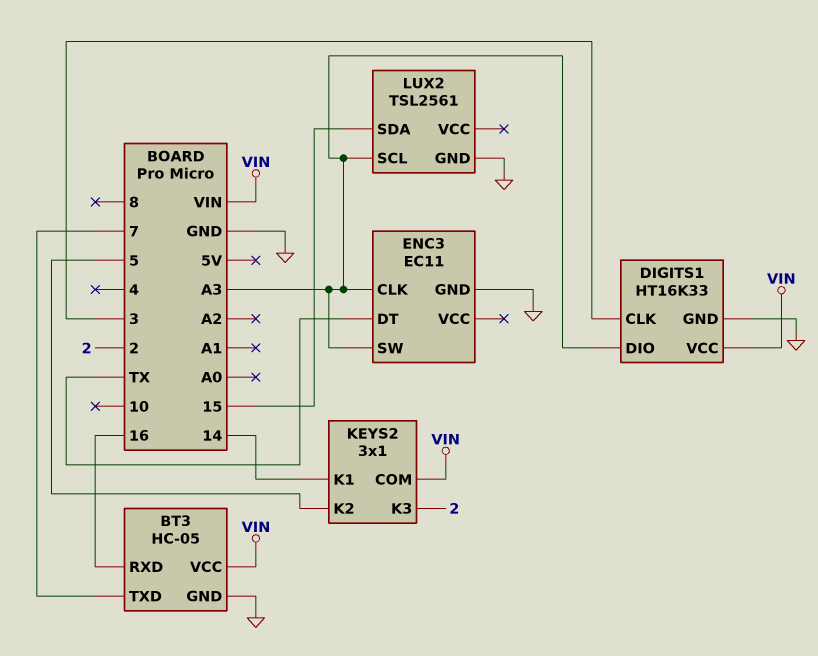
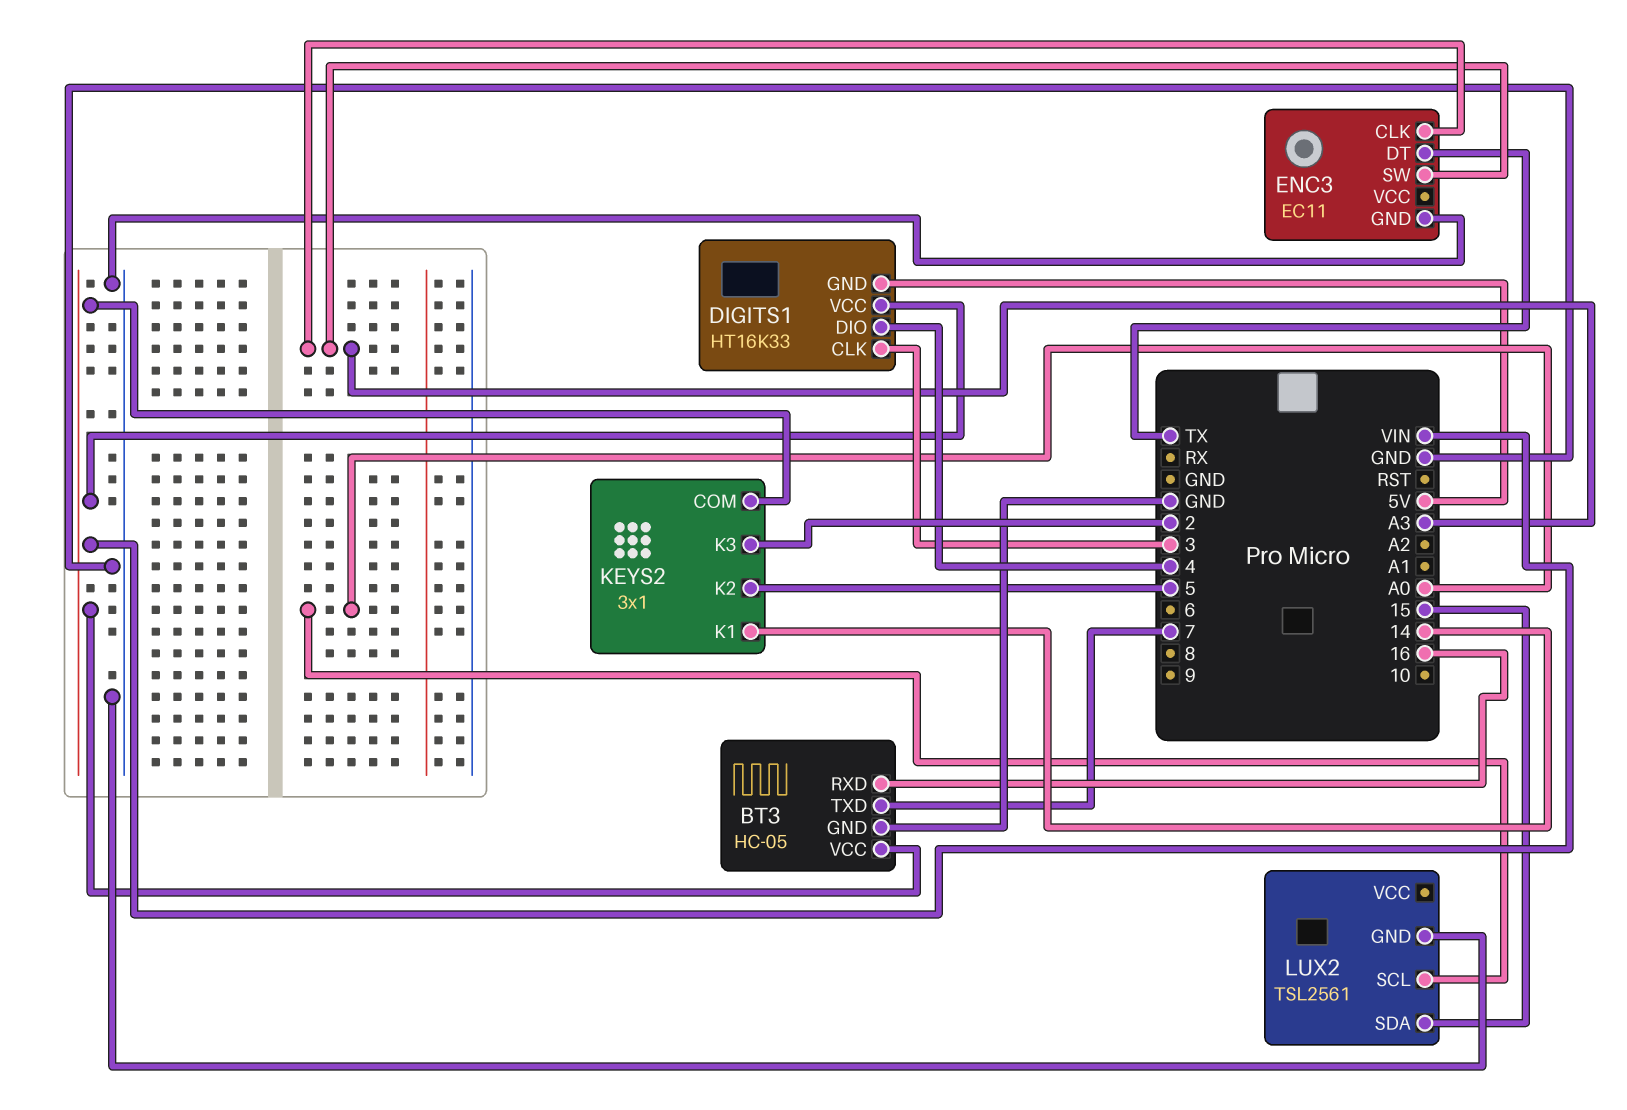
DIGITS1 pin DIO: A3 -> 4
DIGITS1 pin GND: GND -> 5V
LUX2 pin SCL: A3 -> A0

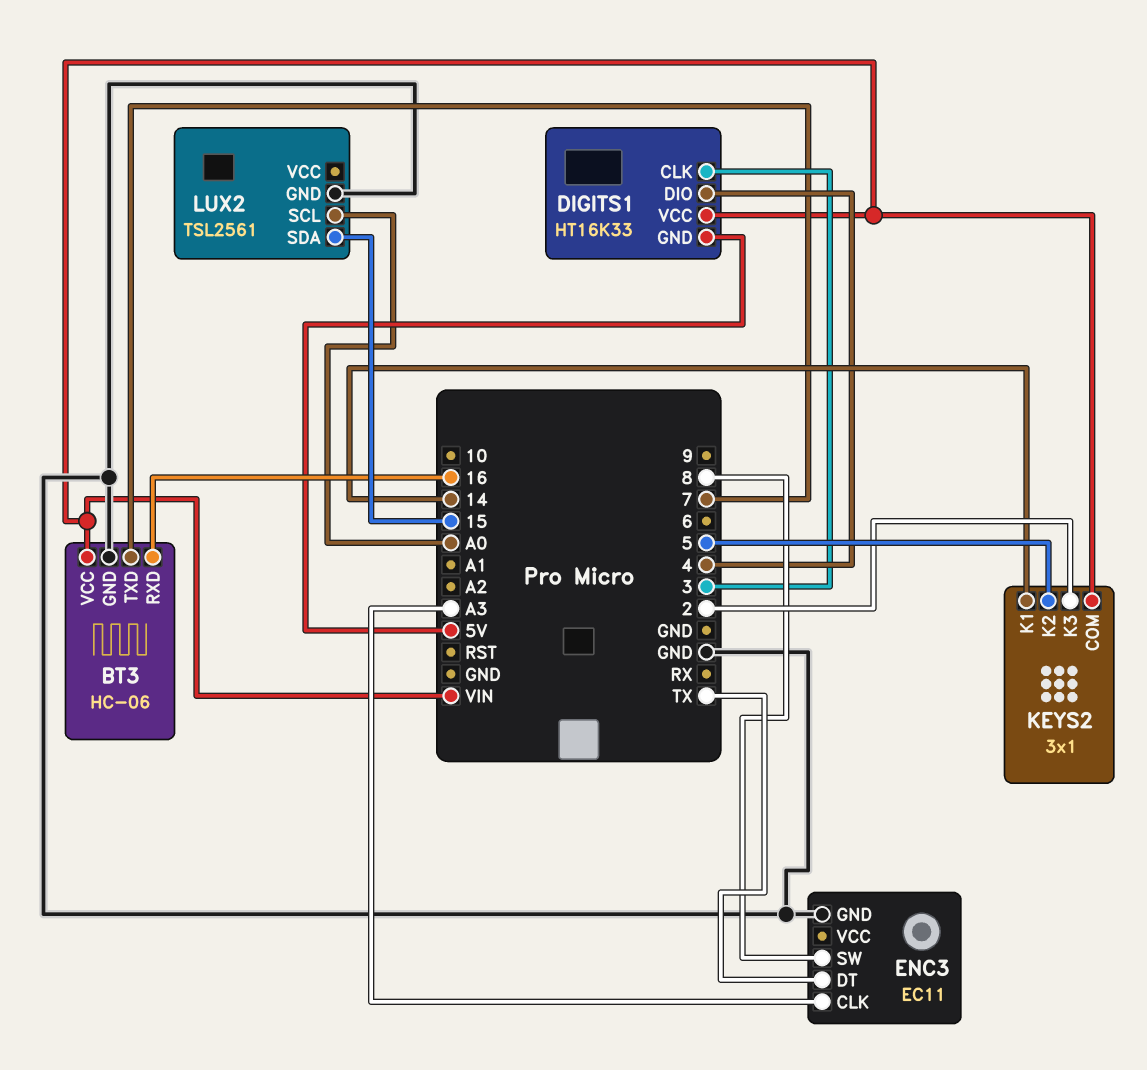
BT3: HC-05 -> HC-06
ENC3 pin SW: A3 -> 8

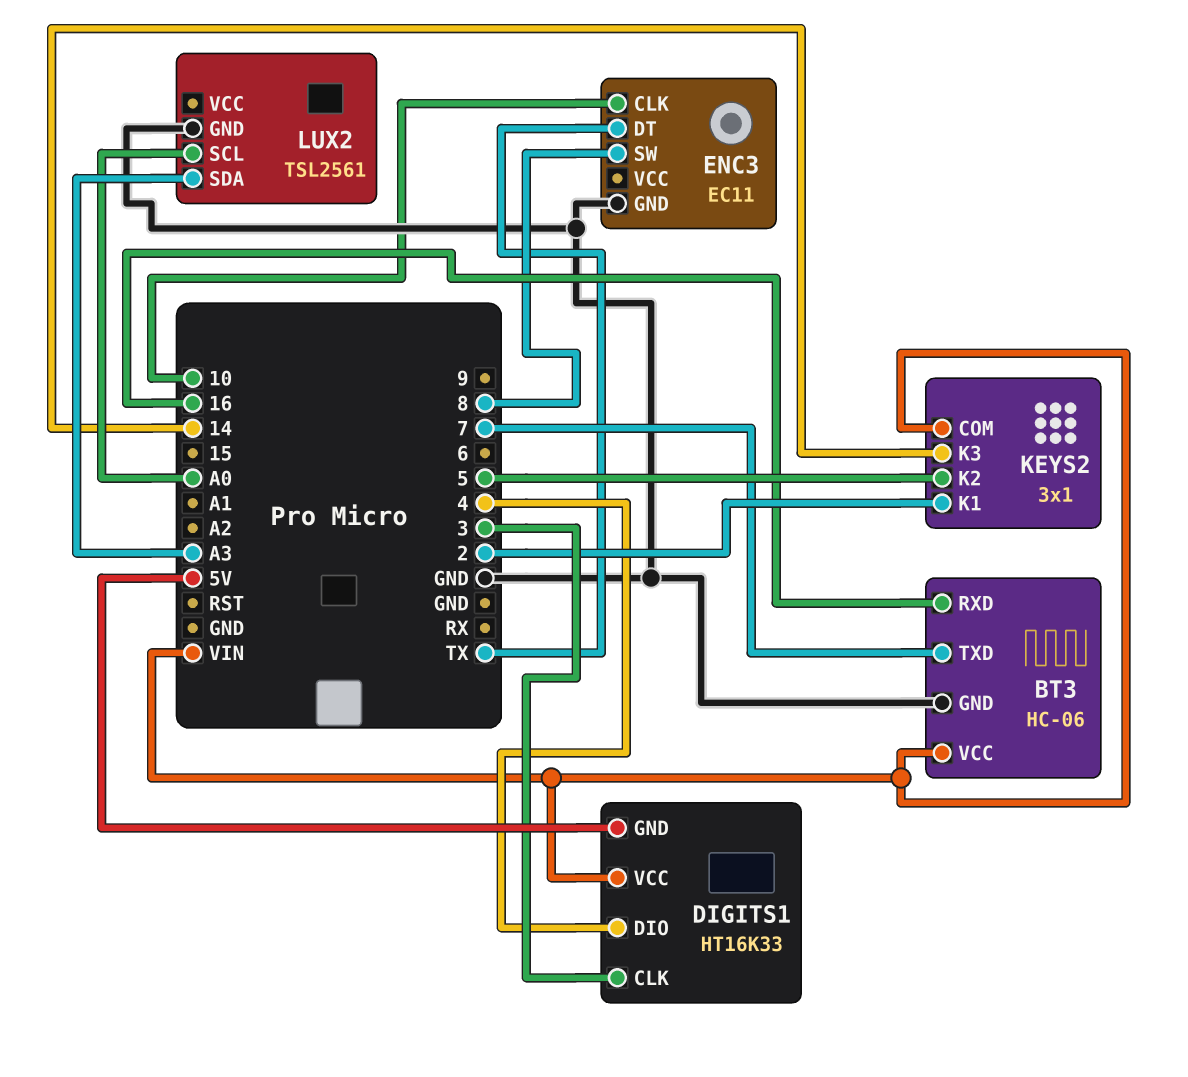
ENC3 pin CLK: A3 -> 10
KEYS2 pin K1: 14 -> 2
KEYS2 pin K3: 2 -> 14
LUX2 pin SDA: 15 -> A3

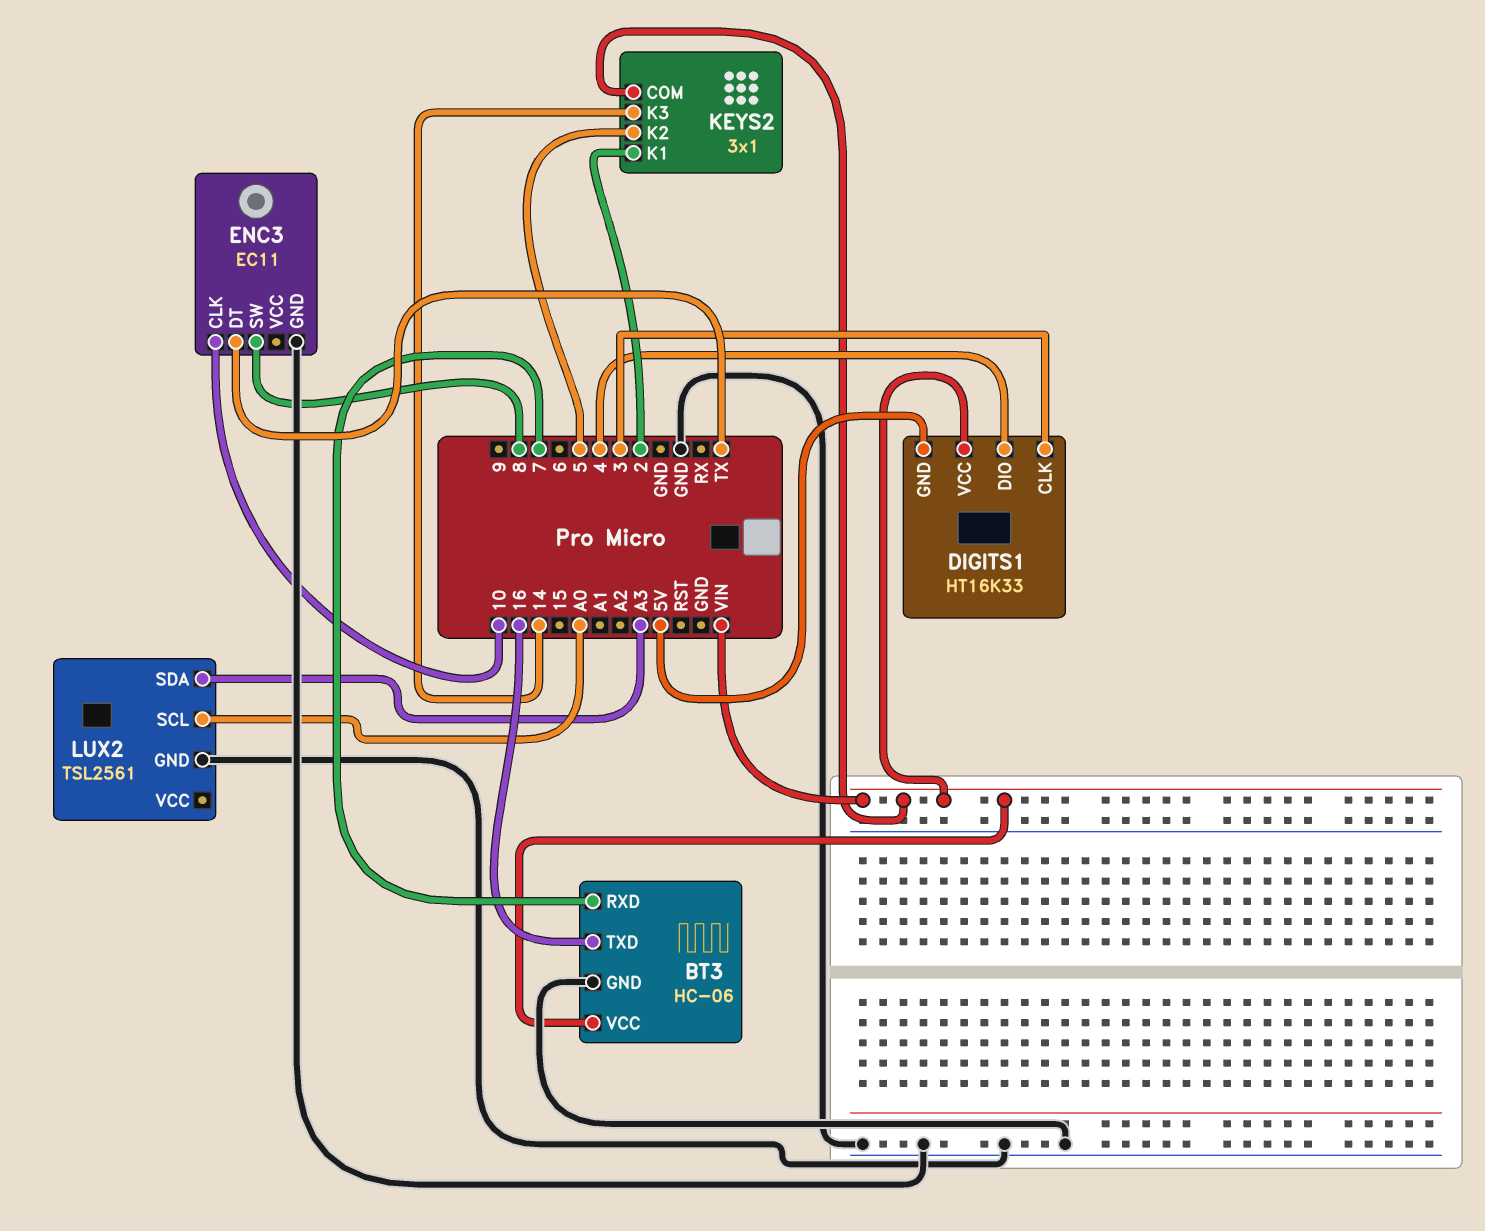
BT3 pin RXD: 16 -> 7
BT3 pin TXD: 7 -> 16

